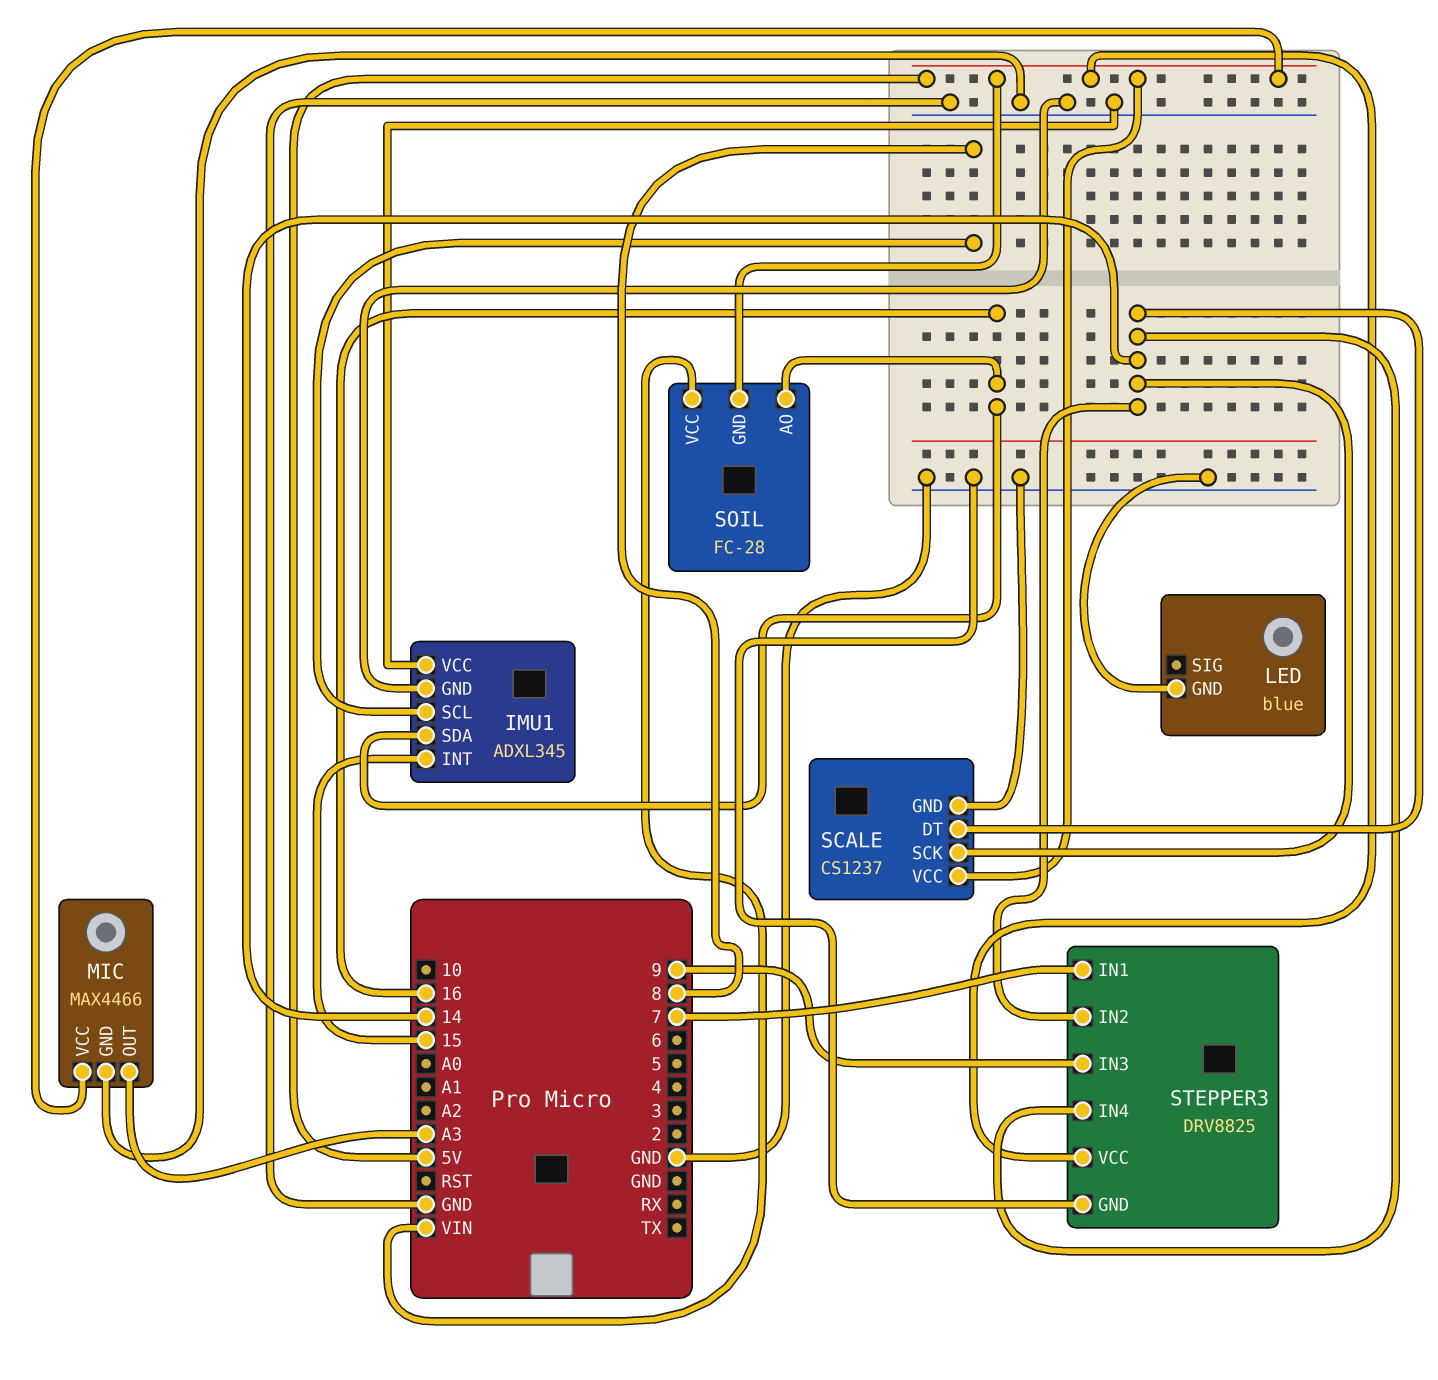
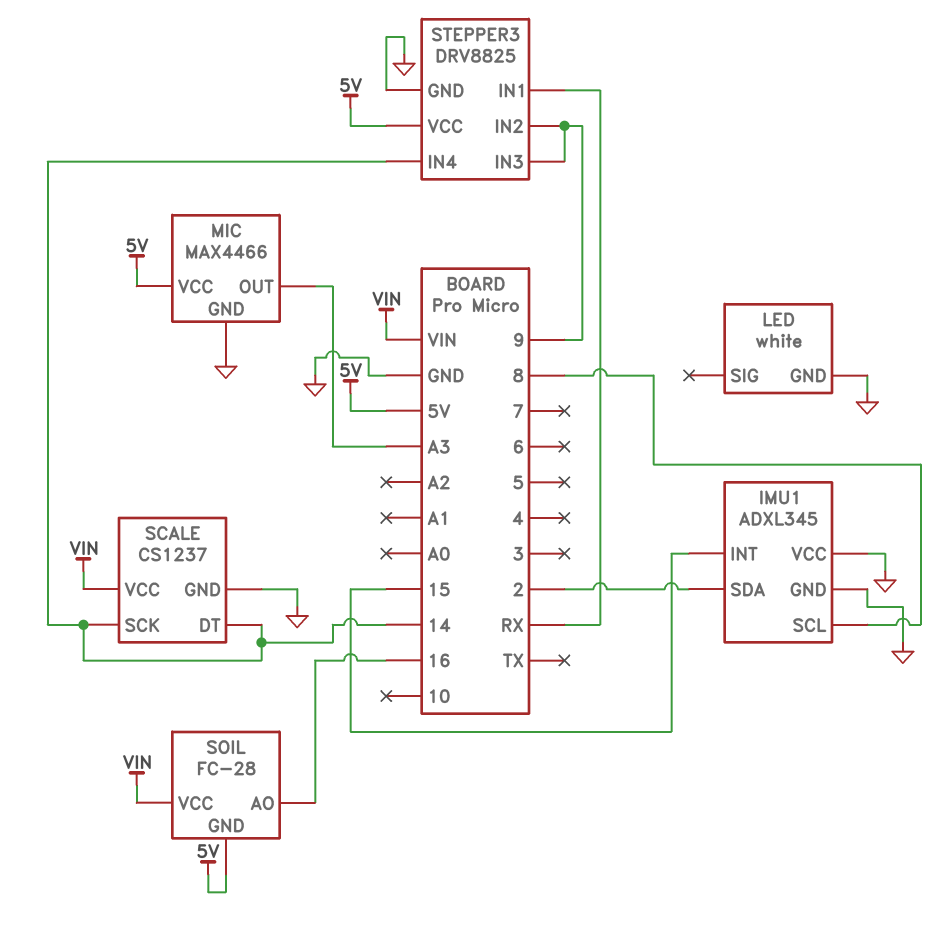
IMU1 pin SDA: 16 -> 2
LED: blue -> white
SCALE pin VCC: 5V -> VIN
STEPPER3 pin IN1: 7 -> RX
STEPPER3 pin IN2: 14 -> 9

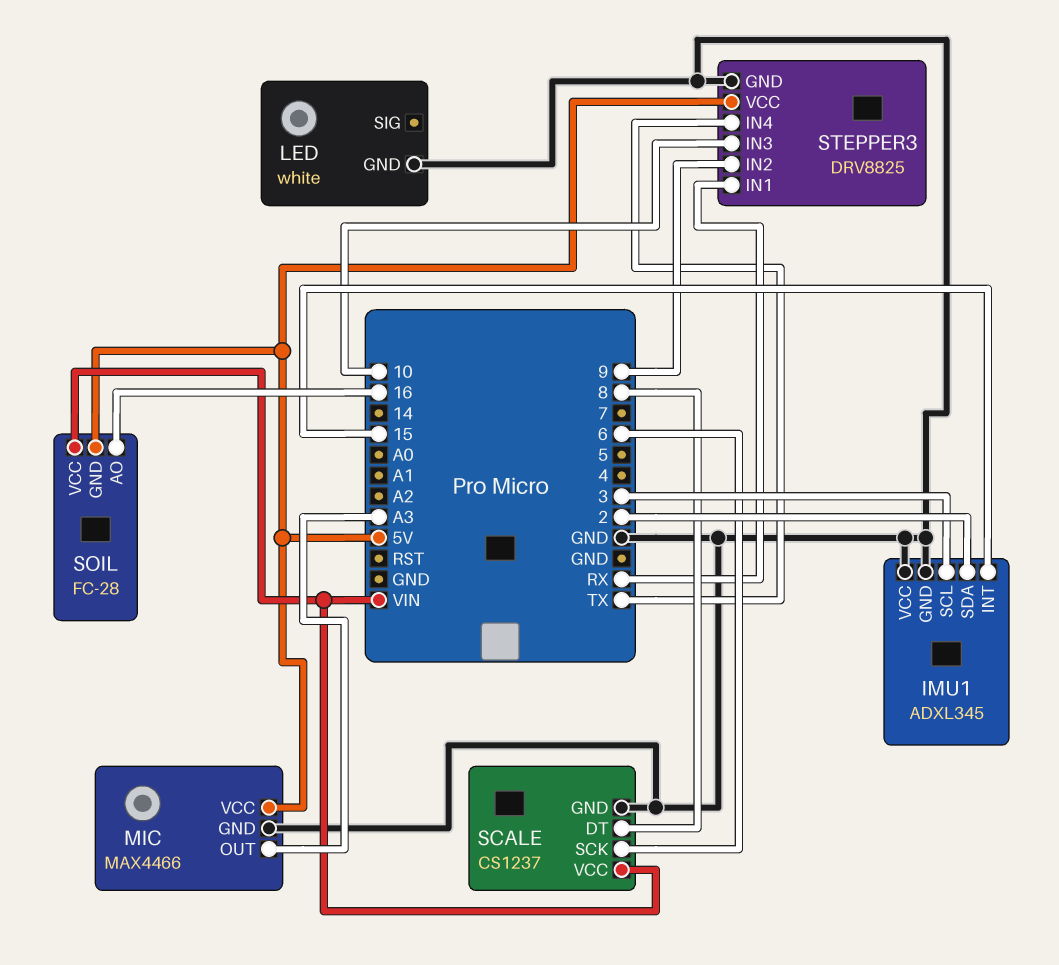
IMU1 pin SCL: 8 -> 3
SCALE pin DT: 14 -> 8
SCALE pin SCK: 14 -> 6
STEPPER3 pin IN3: 9 -> 10
STEPPER3 pin IN4: 14 -> TX

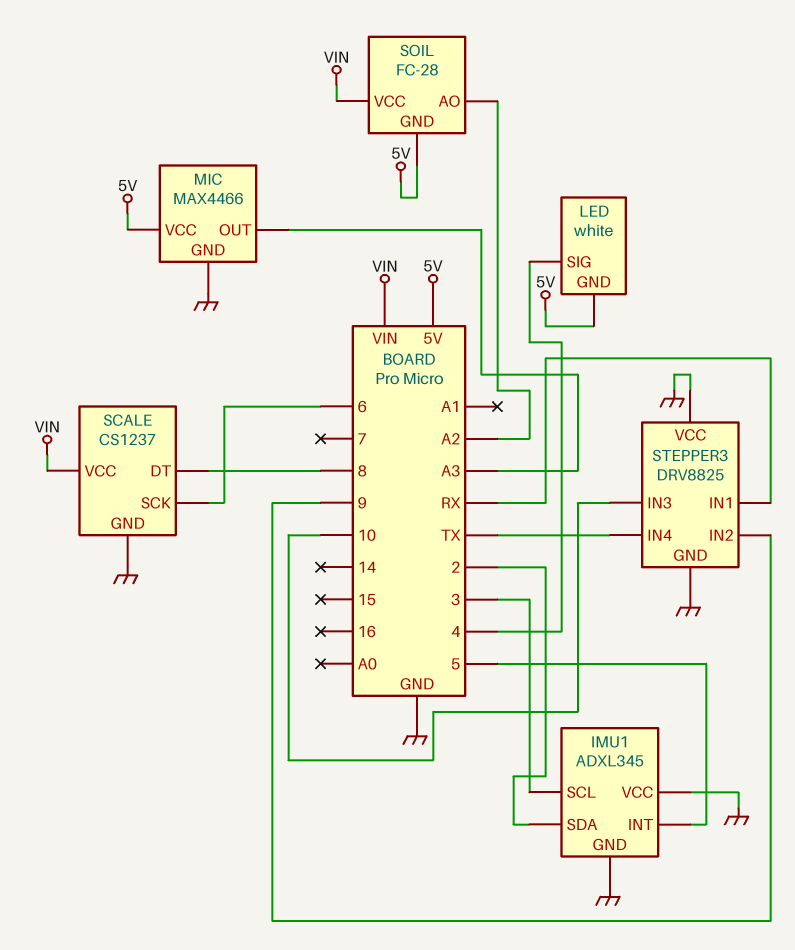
IMU1 pin INT: 15 -> 5
LED pin GND: GND -> 5V
LED pin SIG: none -> 4
SOIL pin AO: 16 -> A2
STEPPER3 pin VCC: 5V -> GND

